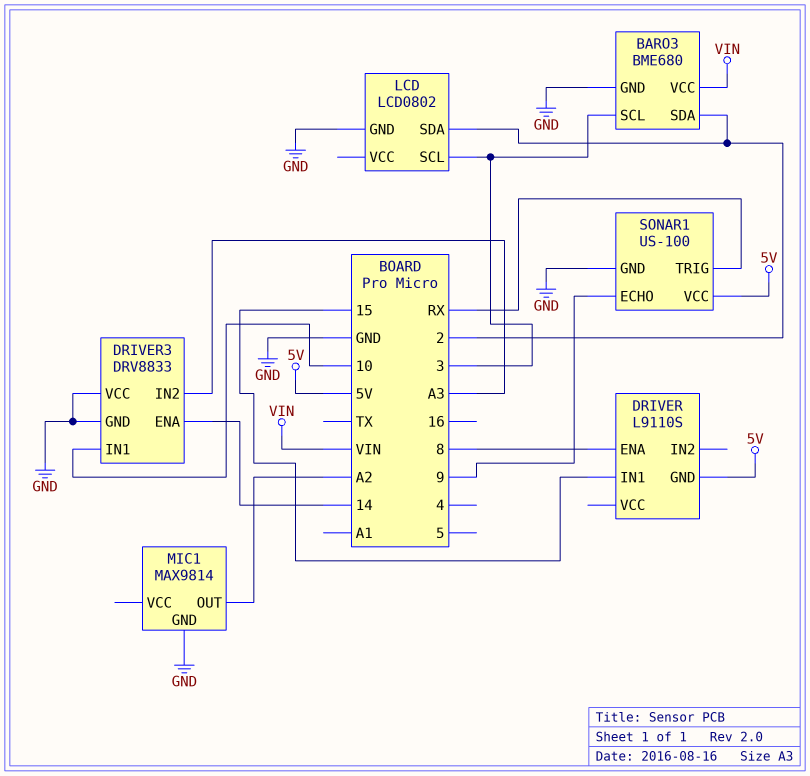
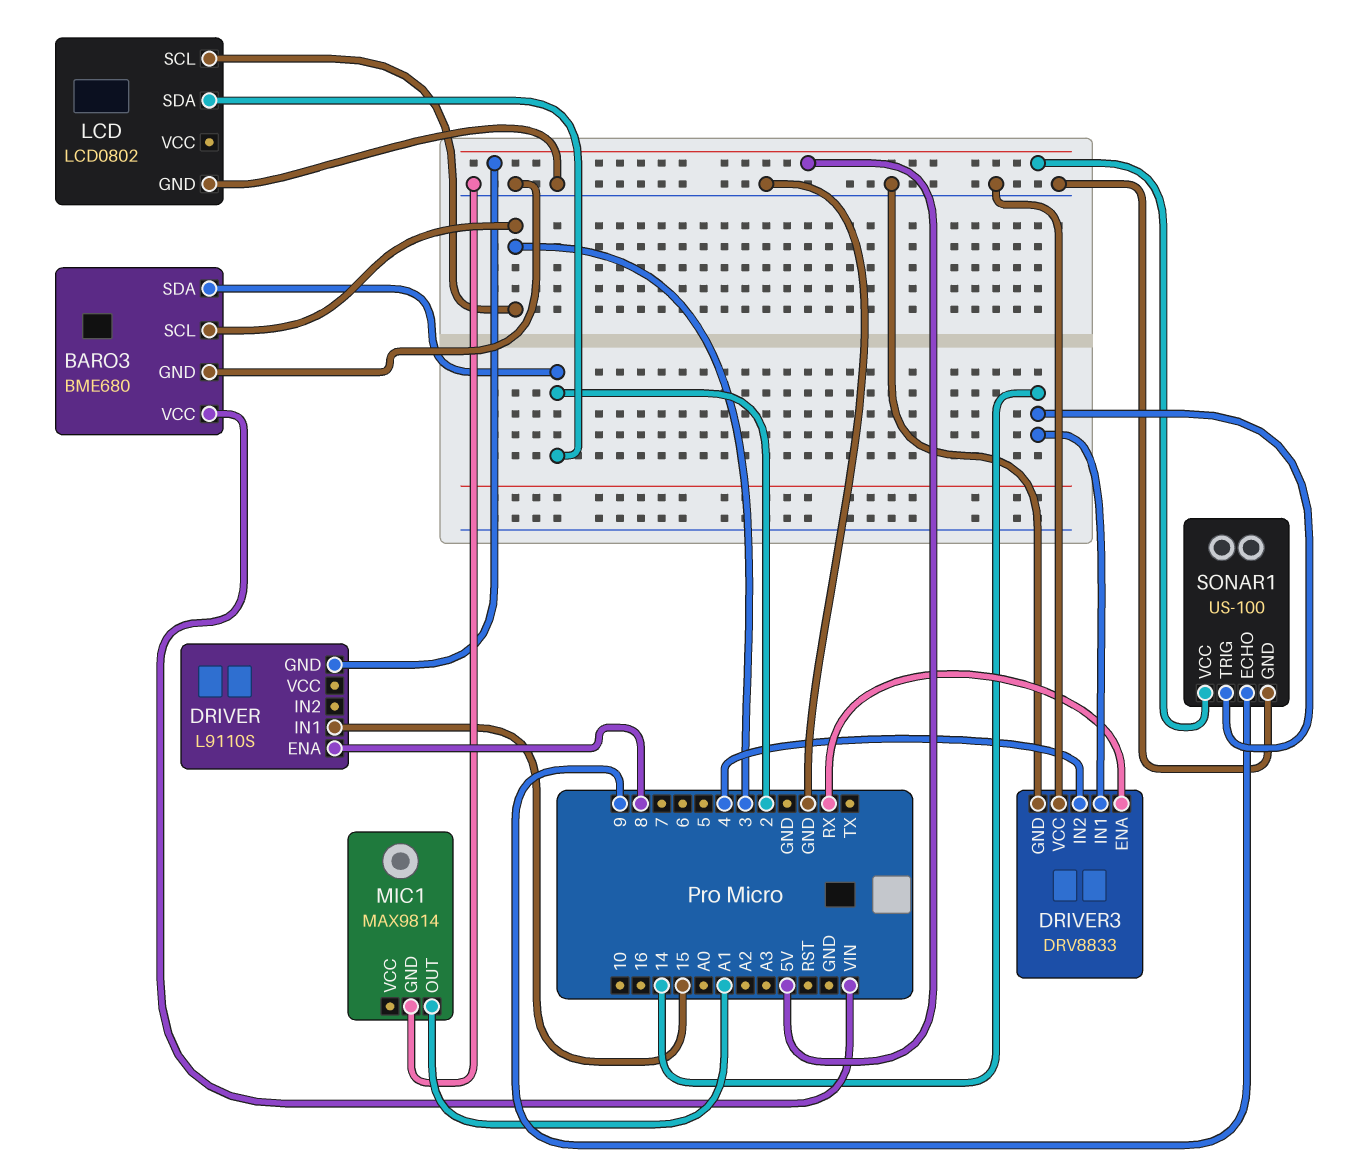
DRIVER3 pin ENA: 14 -> RX
DRIVER3 pin IN1: 10 -> 14
DRIVER3 pin IN2: A3 -> 4
MIC1 pin OUT: A2 -> A1
SONAR1 pin TRIG: RX -> 14

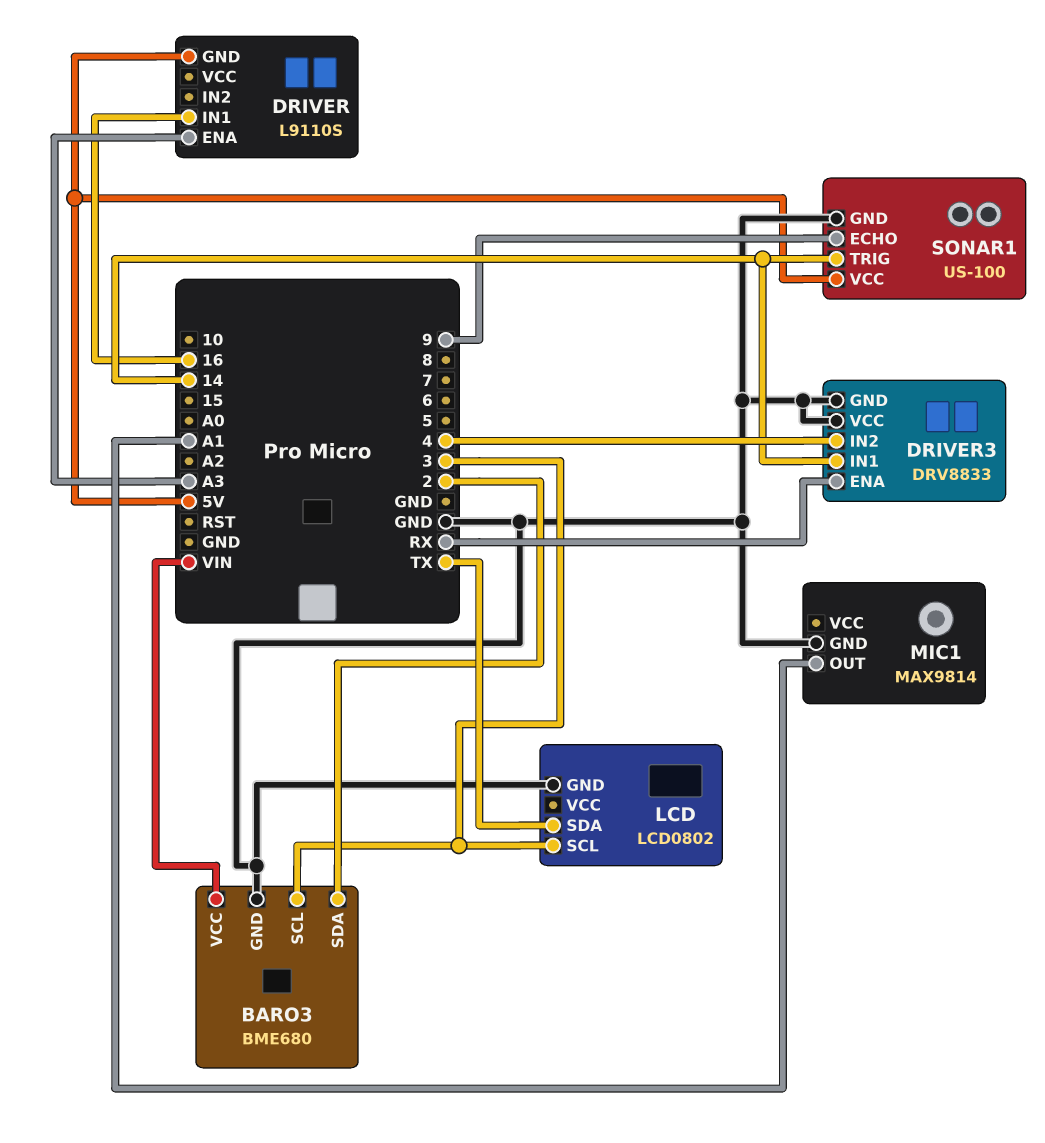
DRIVER pin ENA: 8 -> A3
DRIVER pin IN1: 15 -> 16
LCD pin SDA: 2 -> TX

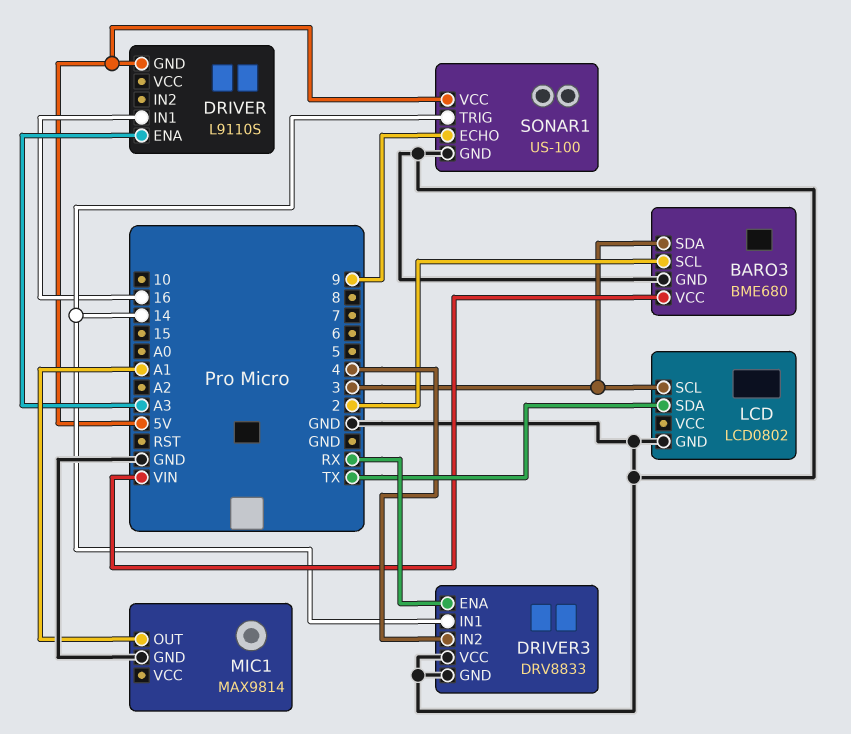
BARO3 pin SCL: 3 -> 2
BARO3 pin SDA: 2 -> 3

